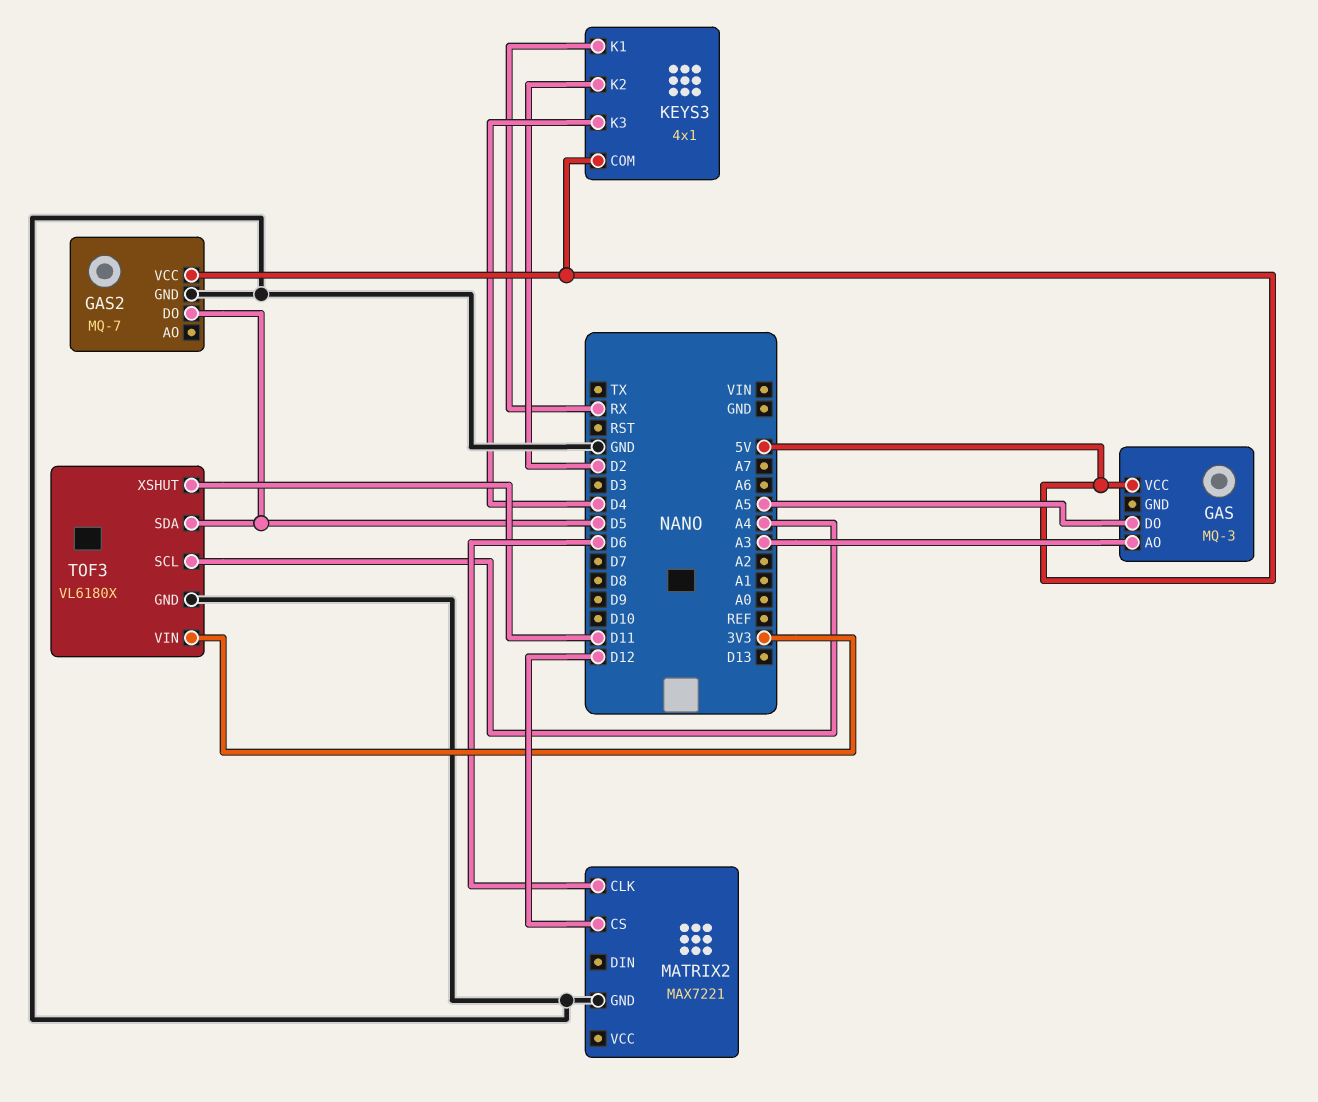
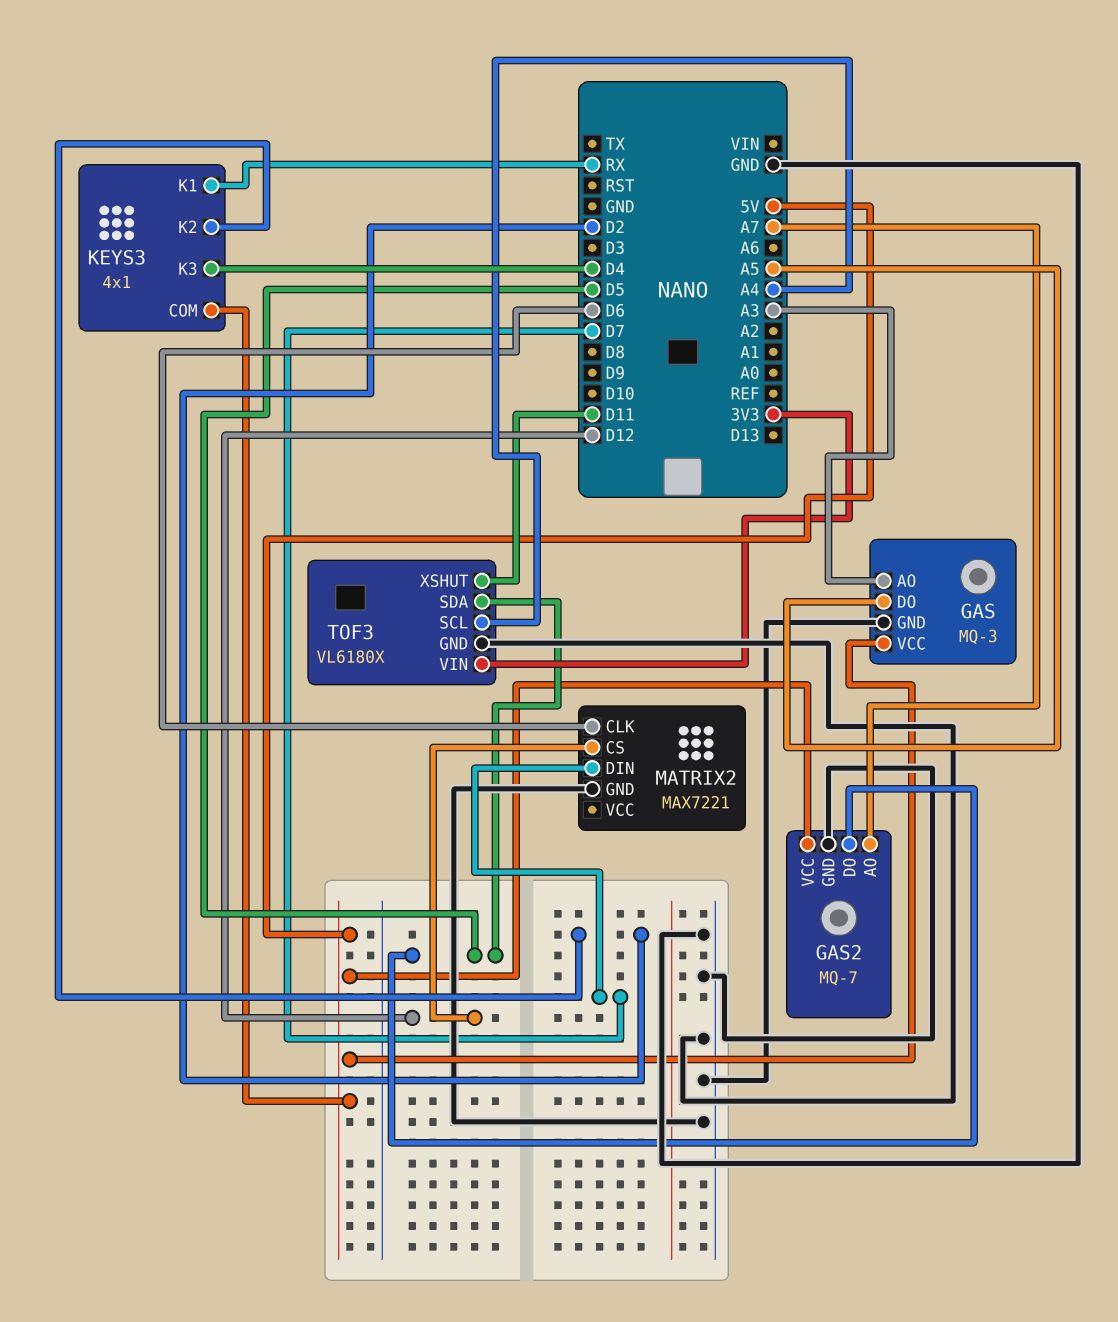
GAS pin GND: none -> GND
GAS2 pin AO: none -> A7
MATRIX2 pin DIN: none -> D7

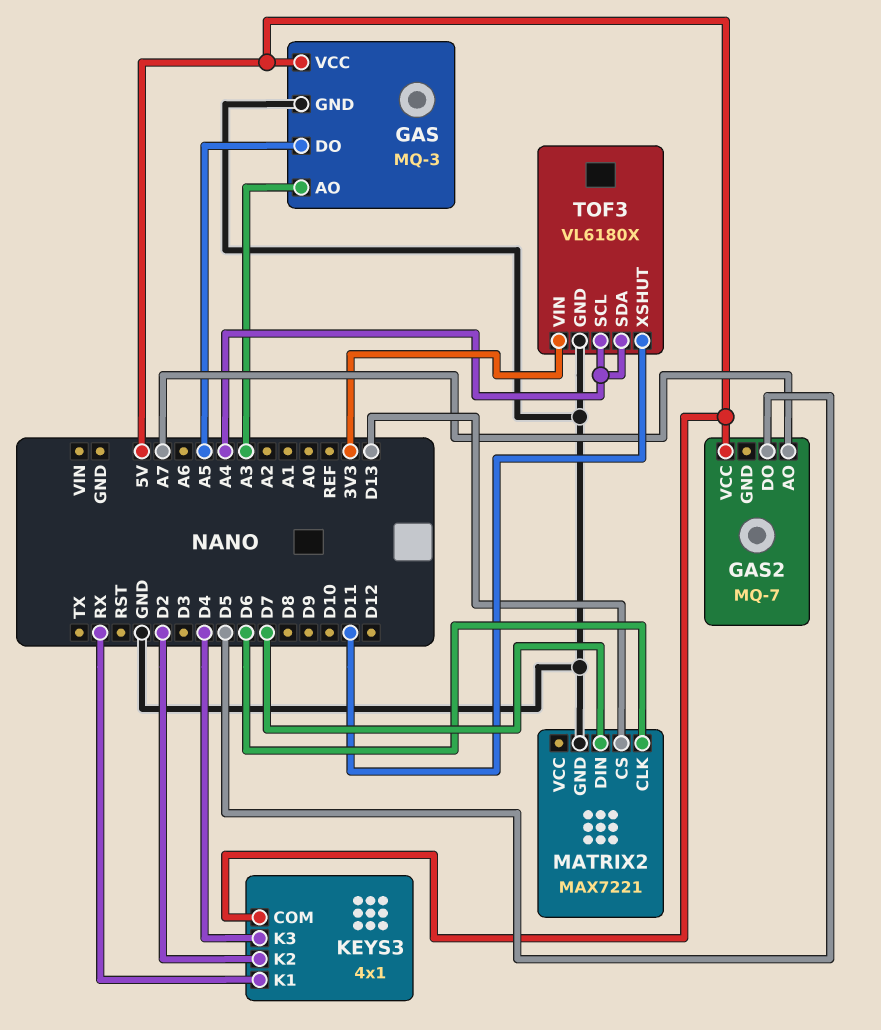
GAS2 pin GND: GND -> none
MATRIX2 pin CS: D12 -> D13
TOF3 pin SDA: D5 -> A4

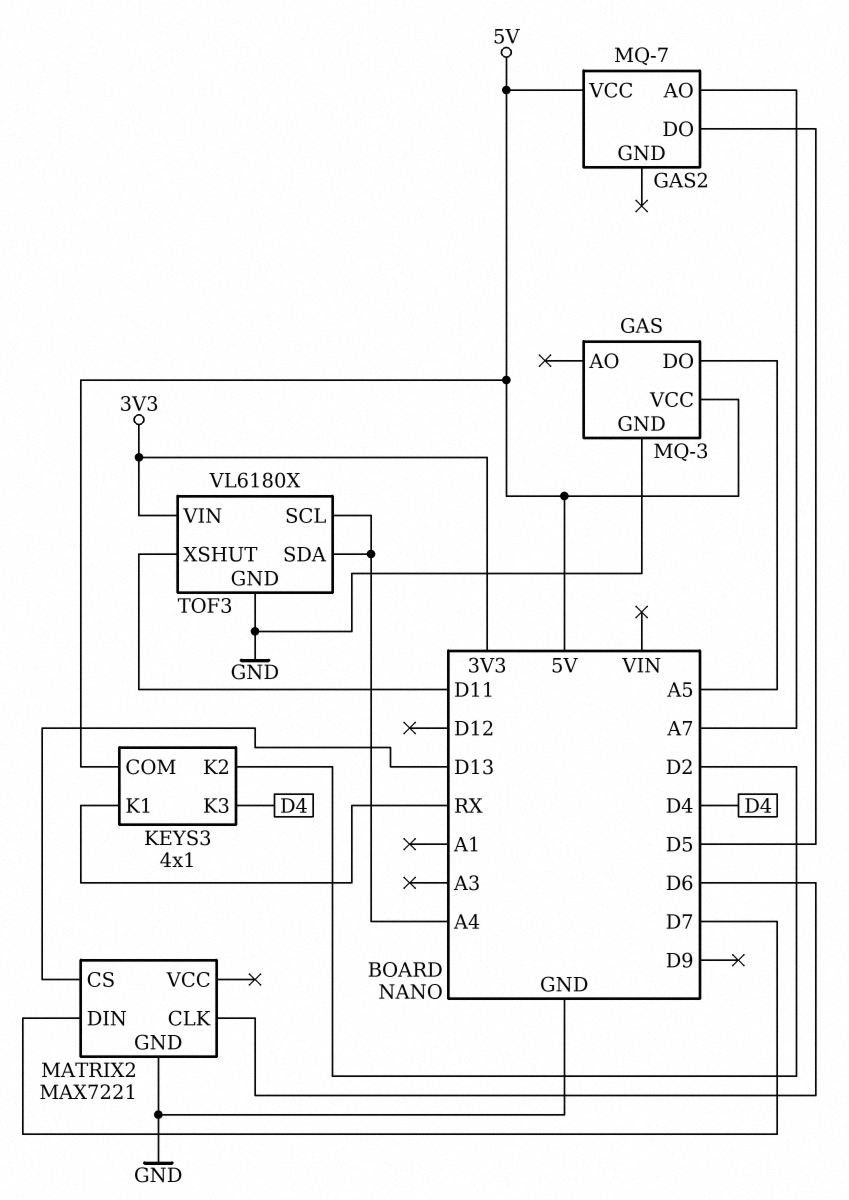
GAS pin AO: A3 -> none

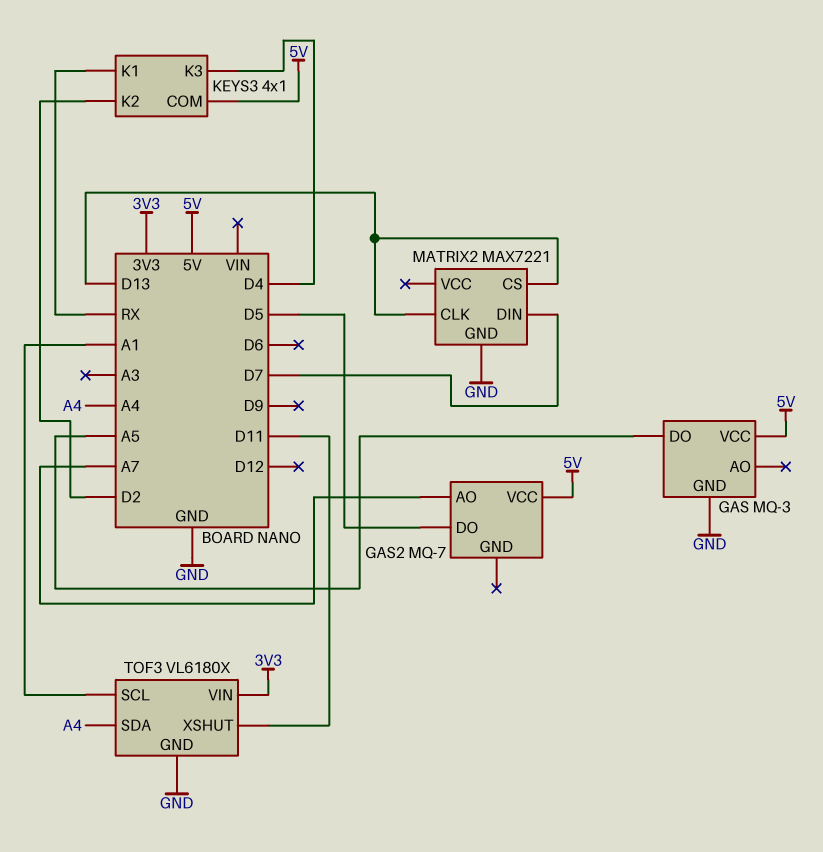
MATRIX2 pin CLK: D6 -> D13
TOF3 pin SCL: A4 -> A1

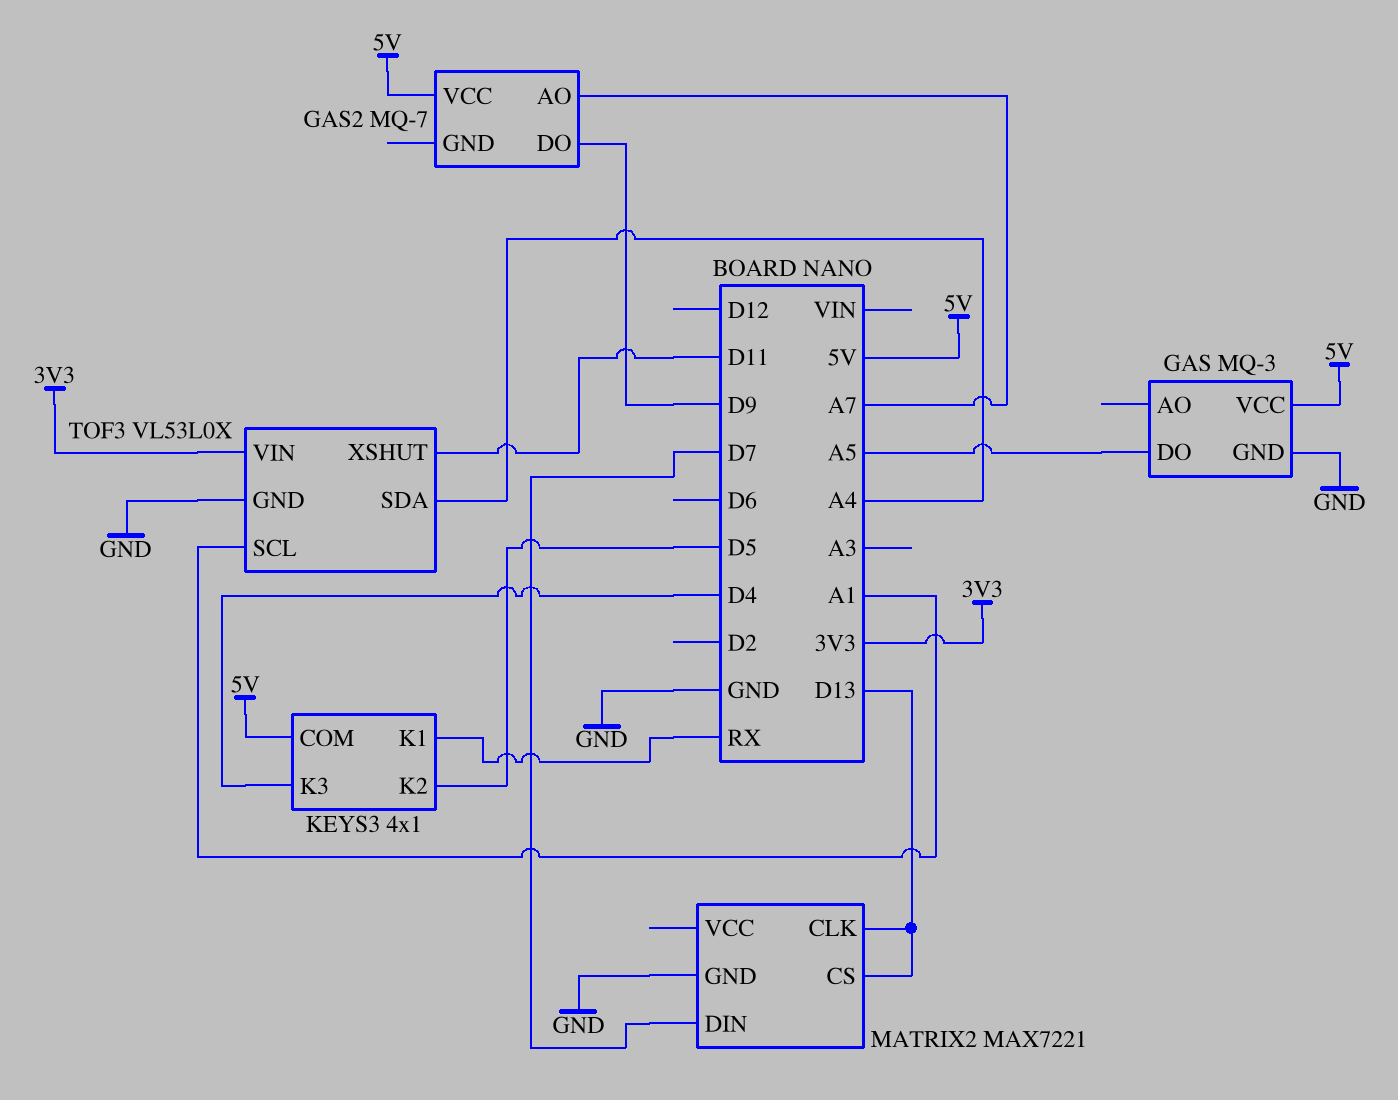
GAS2 pin DO: D5 -> D9
KEYS3 pin K2: D2 -> D5
TOF3: VL6180X -> VL53L0X

